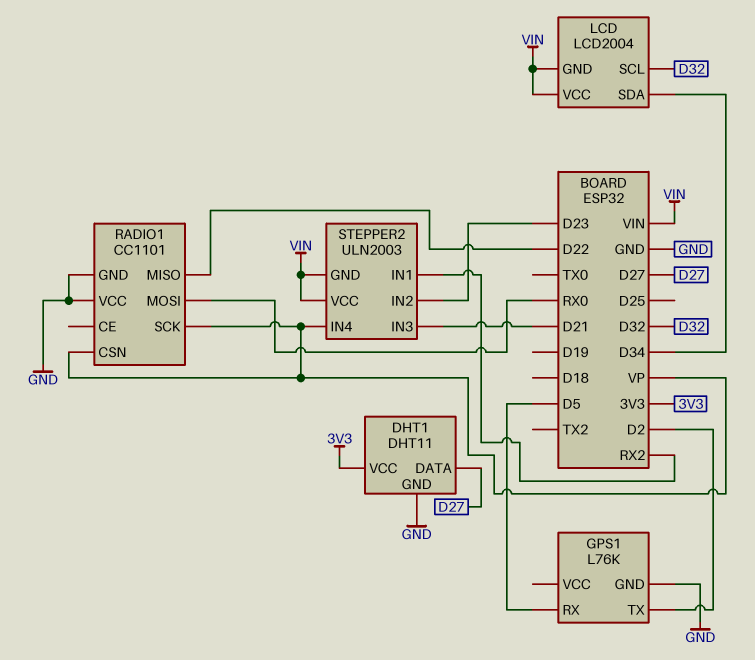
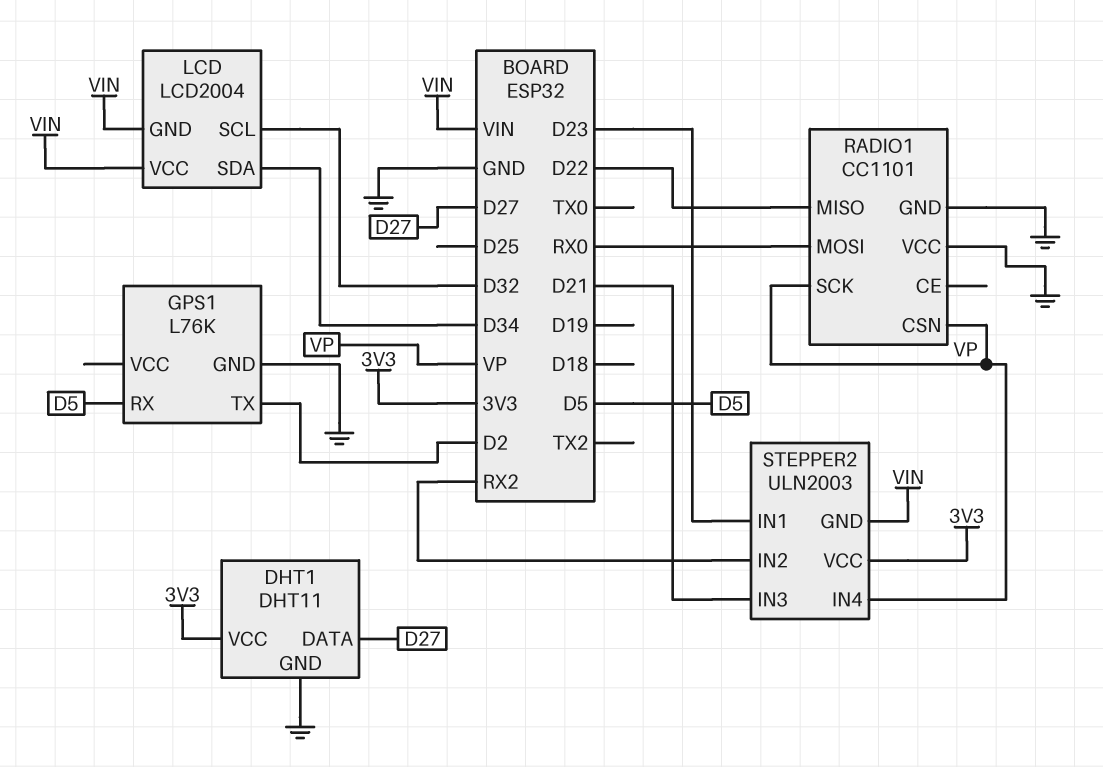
STEPPER2 pin IN1: RX2 -> D23
STEPPER2 pin IN2: D23 -> RX2
STEPPER2 pin VCC: VIN -> 3V3

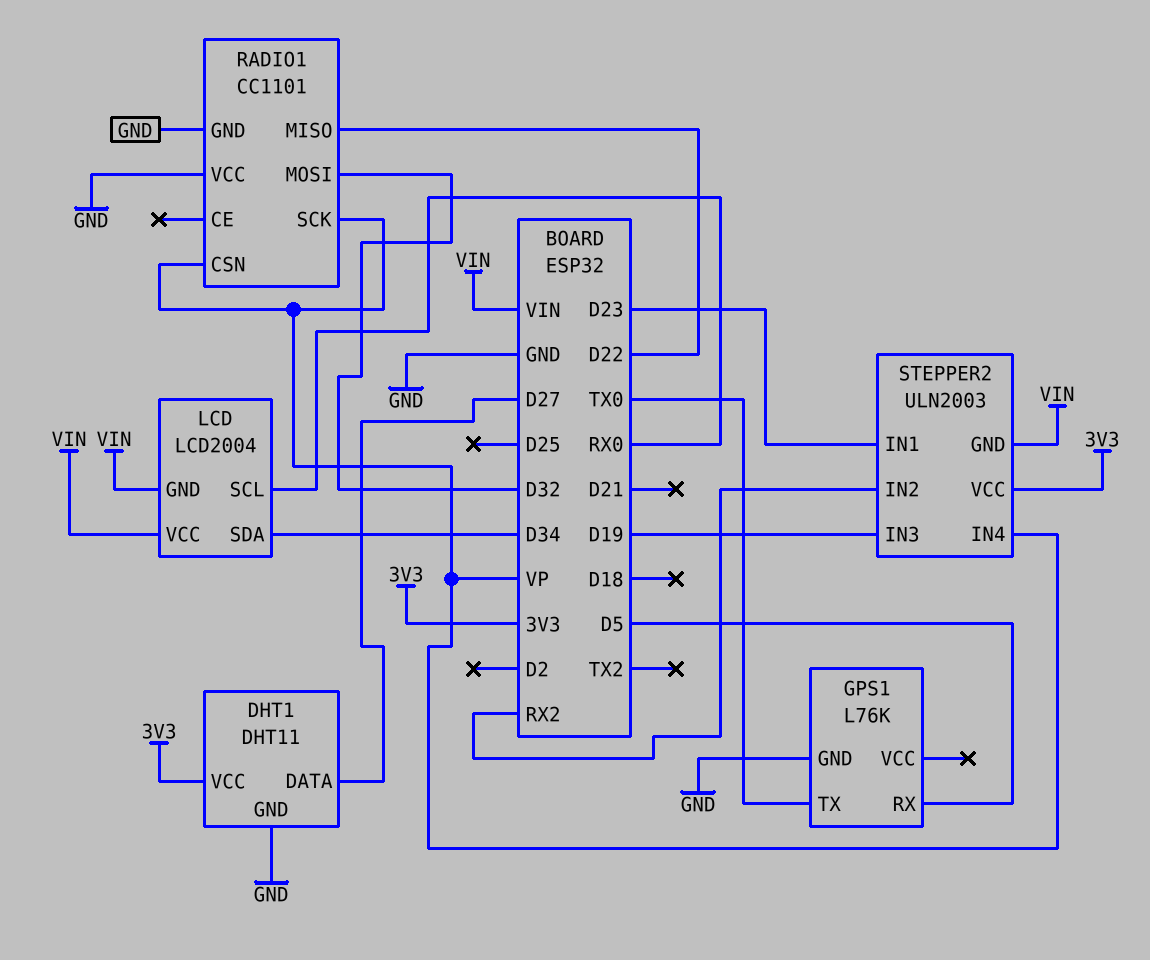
GPS1 pin TX: D2 -> TX0
LCD pin SCL: D32 -> RX0
RADIO1 pin MOSI: RX0 -> D32
STEPPER2 pin IN3: D21 -> D19

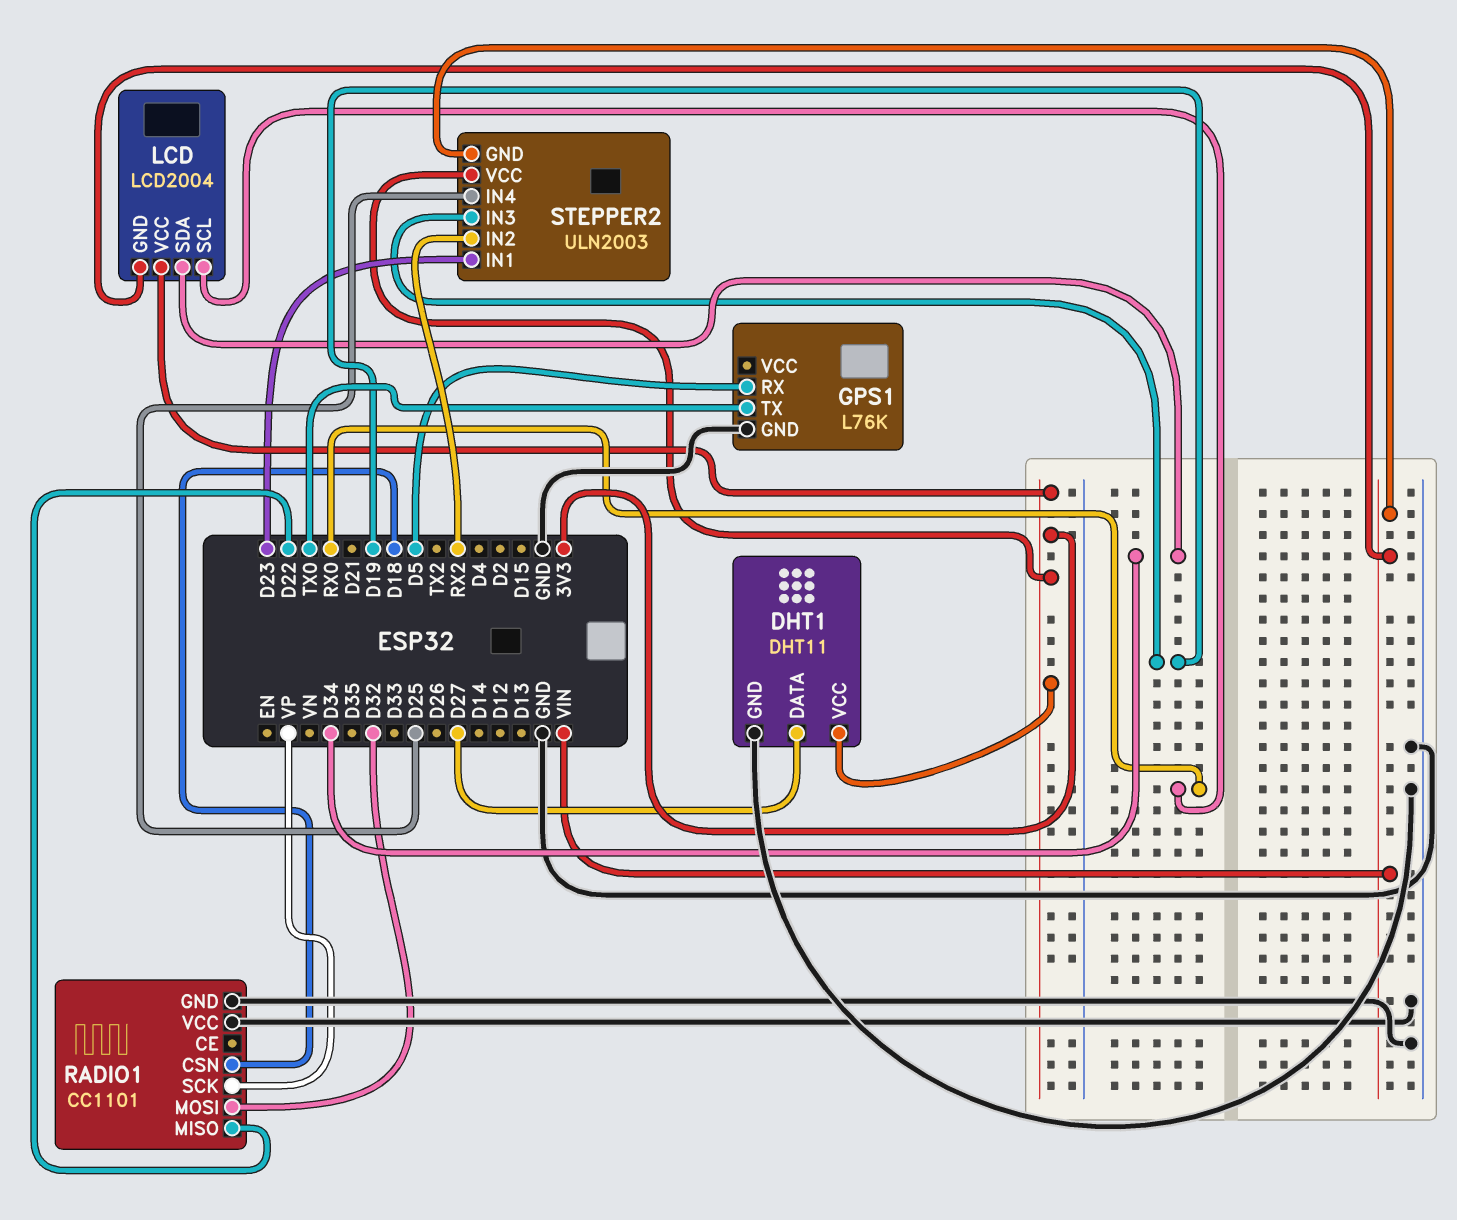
LCD pin VCC: VIN -> 3V3
RADIO1 pin CSN: VP -> D18
STEPPER2 pin IN4: VP -> D25

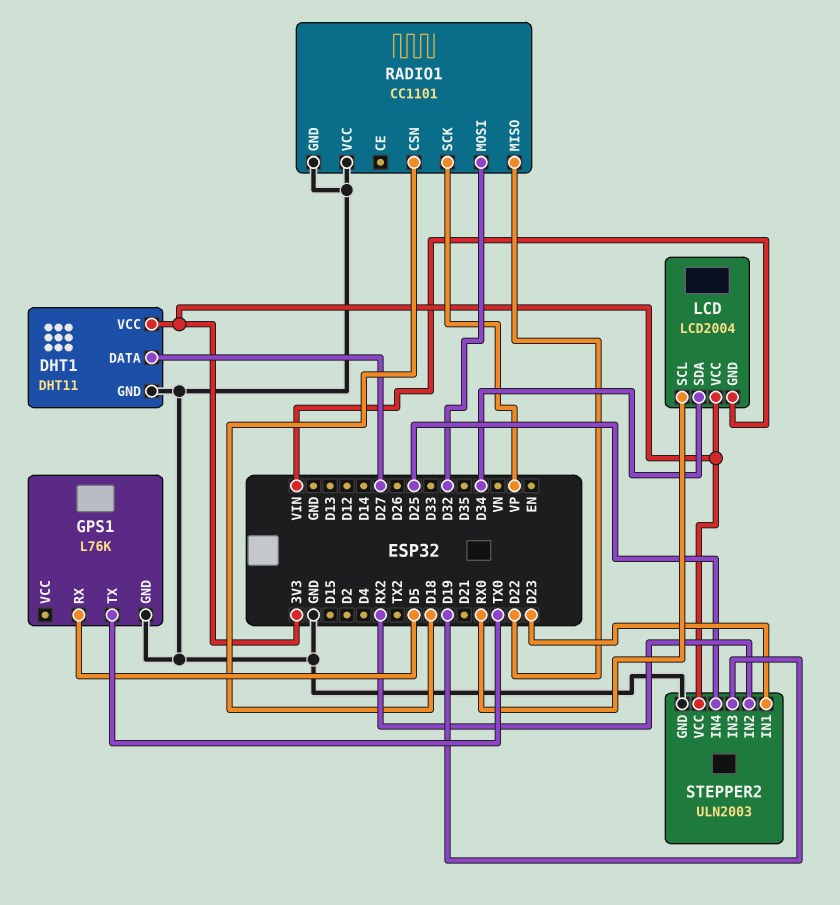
STEPPER2 pin GND: VIN -> GND

